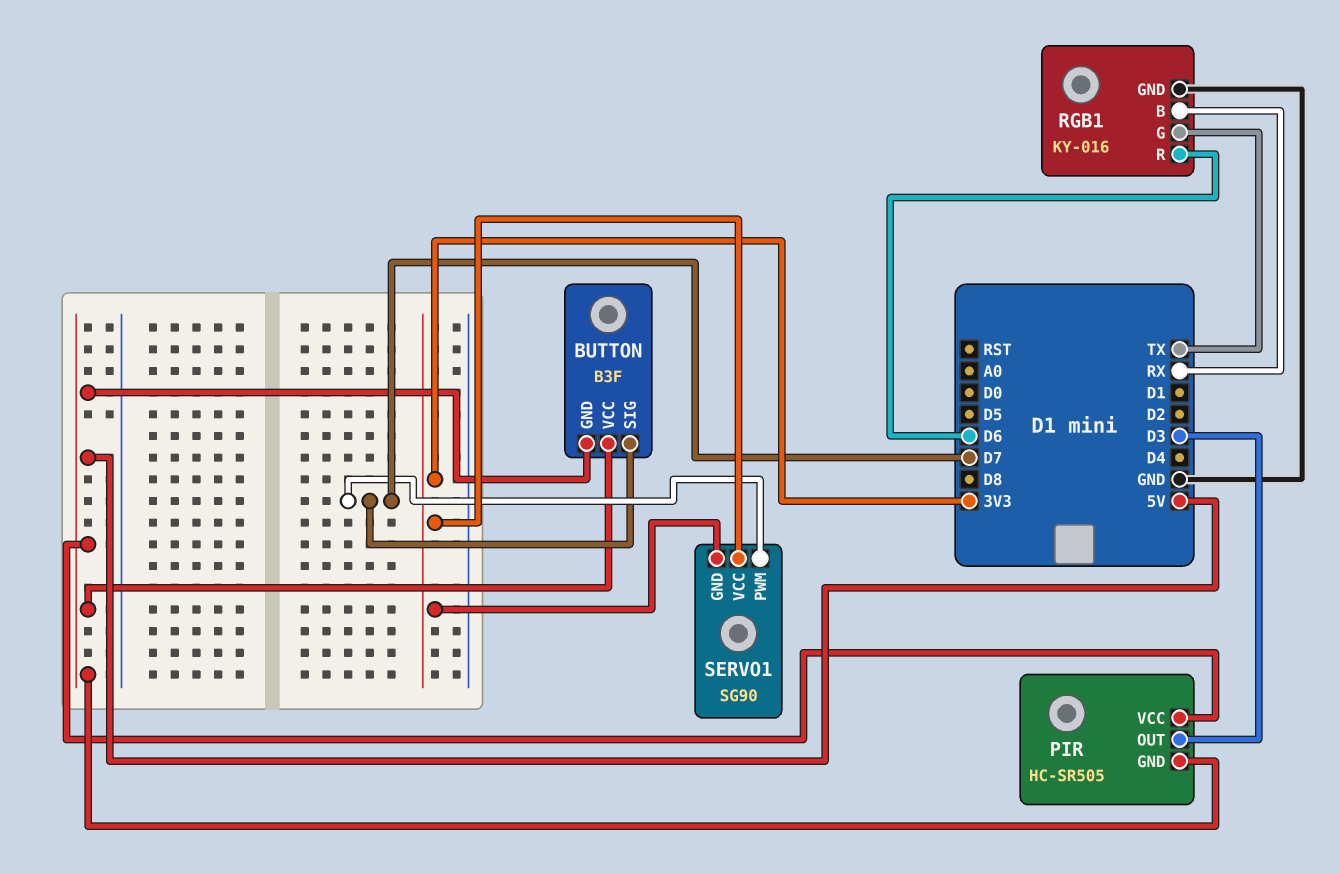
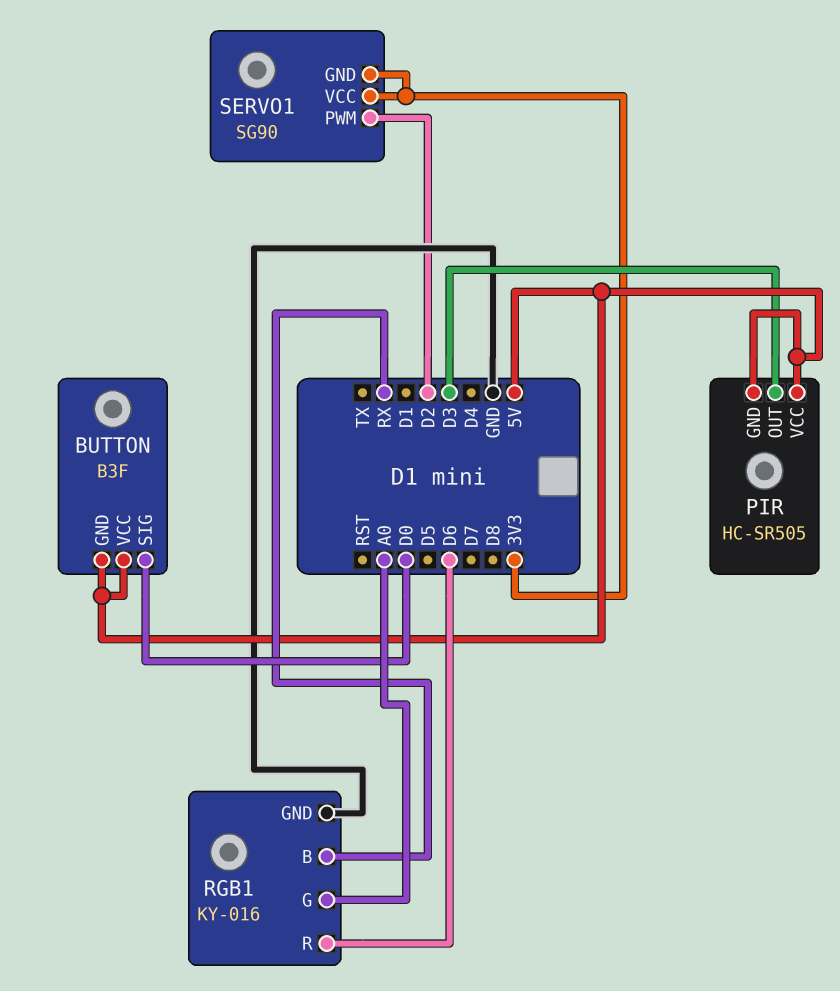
BUTTON pin SIG: D7 -> D0
RGB1 pin G: TX -> A0
SERVO1 pin PWM: D7 -> D2

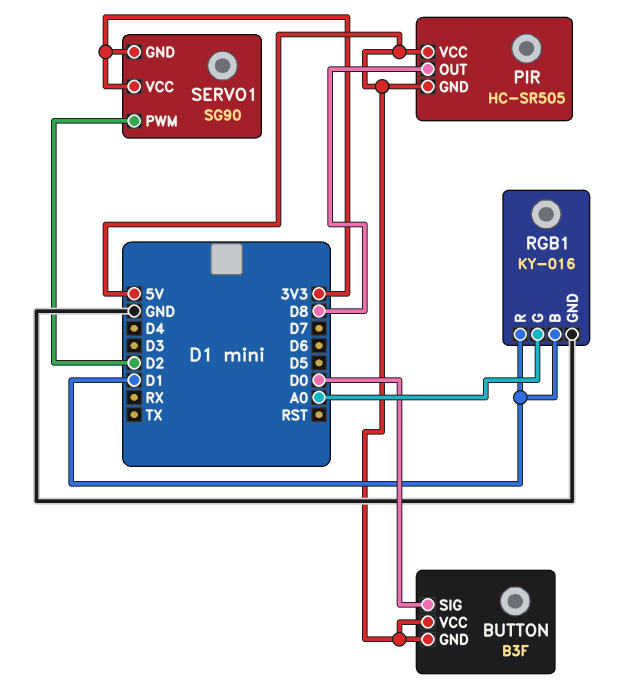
PIR pin OUT: D3 -> D8
RGB1 pin B: RX -> D1
RGB1 pin R: D6 -> D1

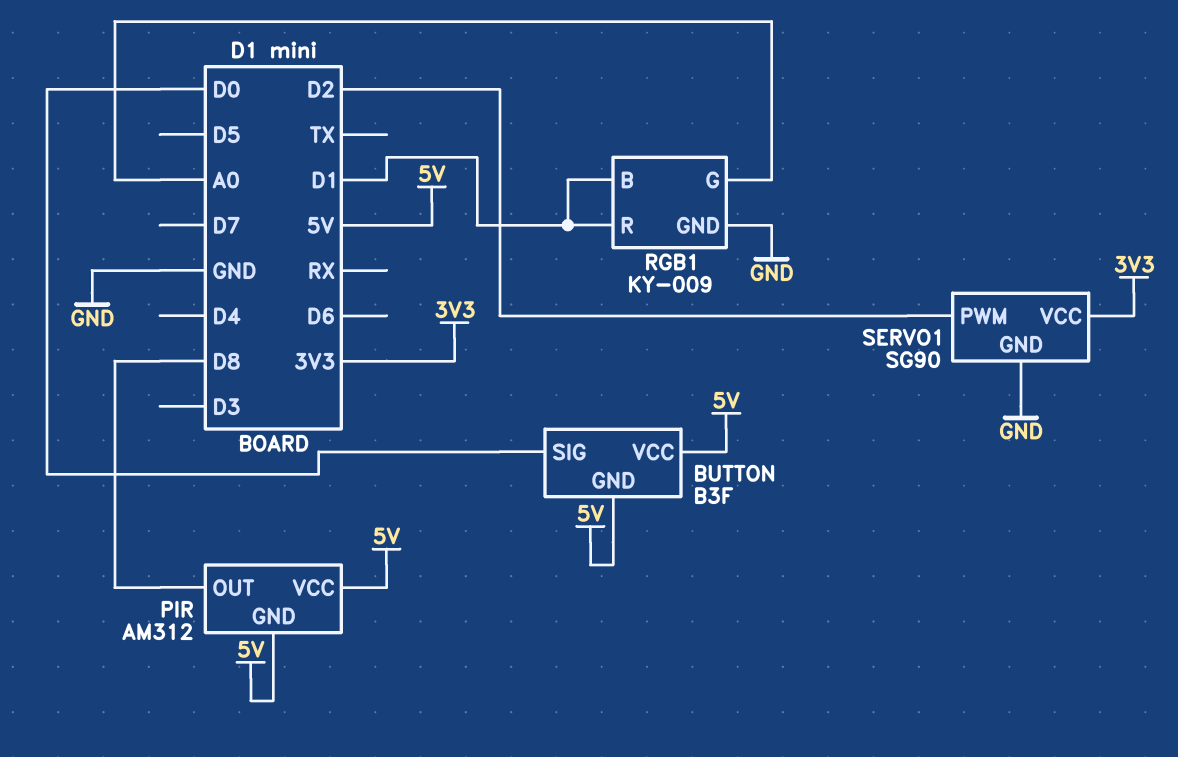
PIR: HC-SR505 -> AM312
RGB1: KY-016 -> KY-009
SERVO1 pin GND: 3V3 -> GND

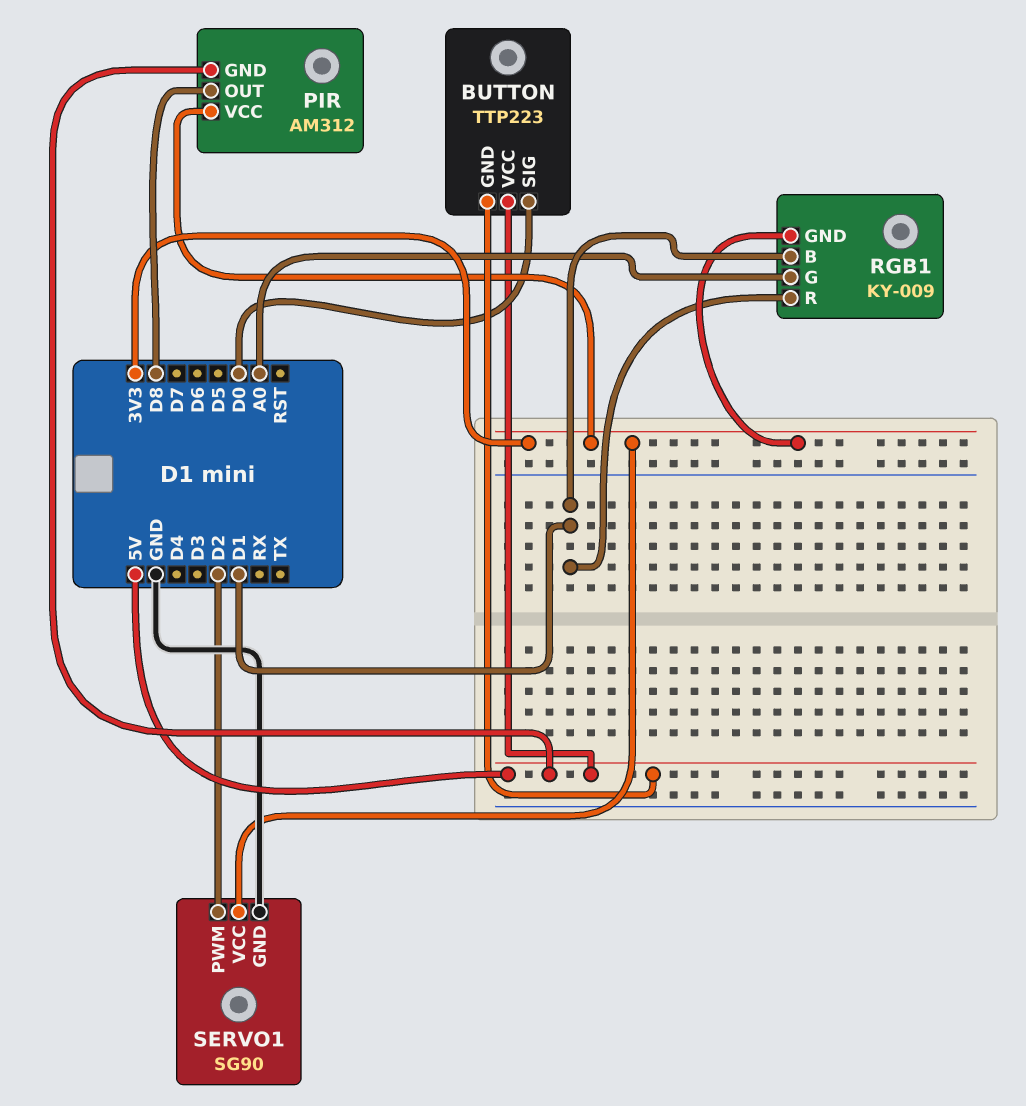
BUTTON: B3F -> TTP223
PIR pin VCC: 5V -> 3V3
RGB1 pin GND: GND -> 3V3

